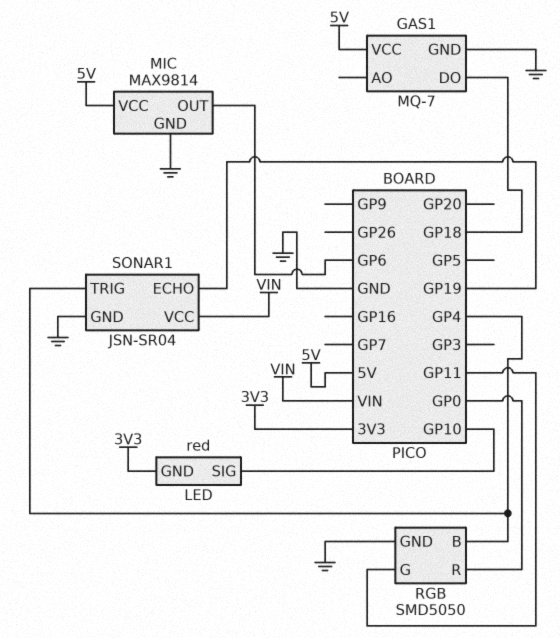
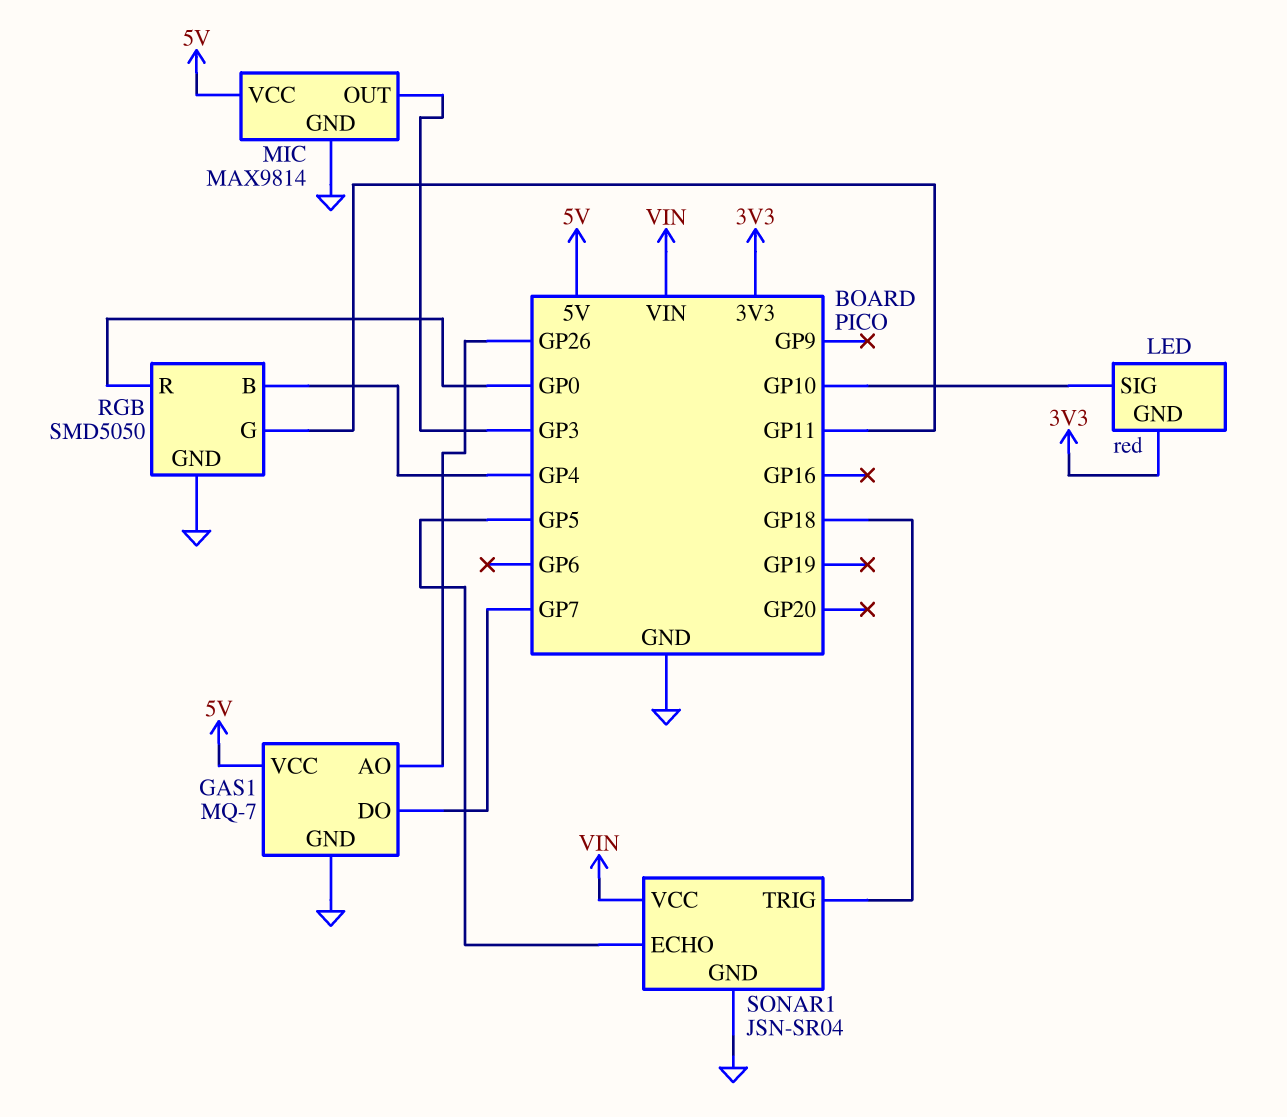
GAS1 pin AO: none -> GP26
GAS1 pin DO: GP18 -> GP7
MIC pin OUT: GP6 -> GP3
SONAR1 pin ECHO: GP19 -> GP5
SONAR1 pin TRIG: GP4 -> GP18

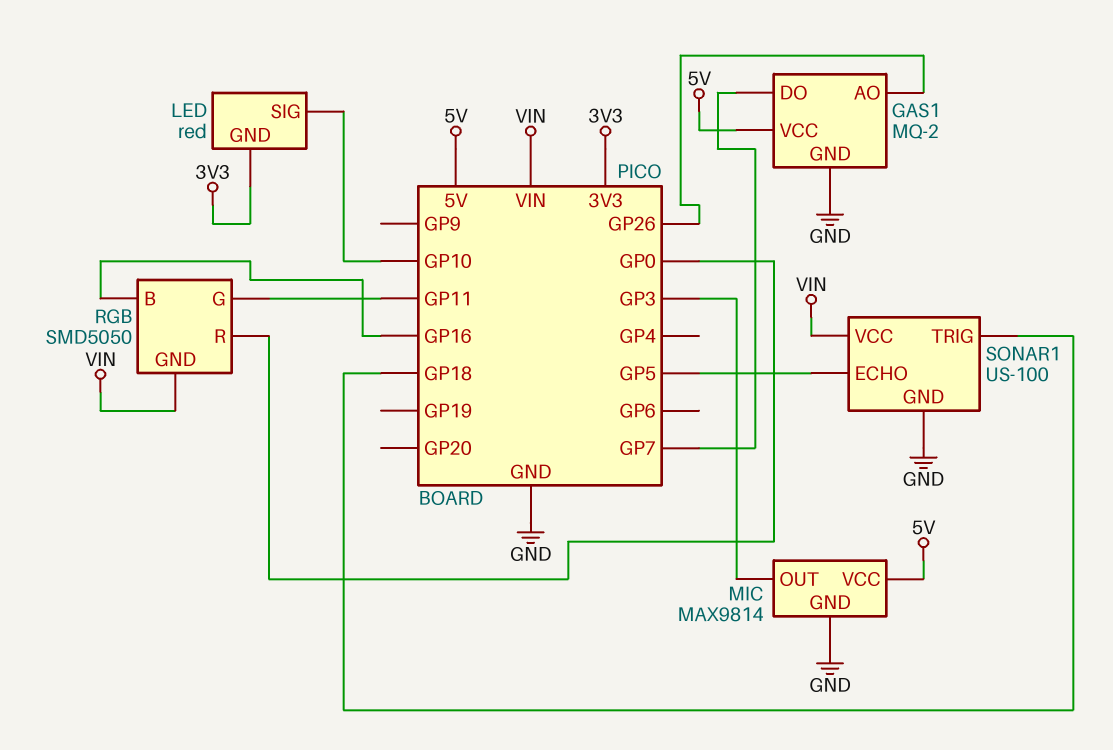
GAS1: MQ-7 -> MQ-2
RGB pin B: GP4 -> GP16
RGB pin GND: GND -> VIN
SONAR1: JSN-SR04 -> US-100

